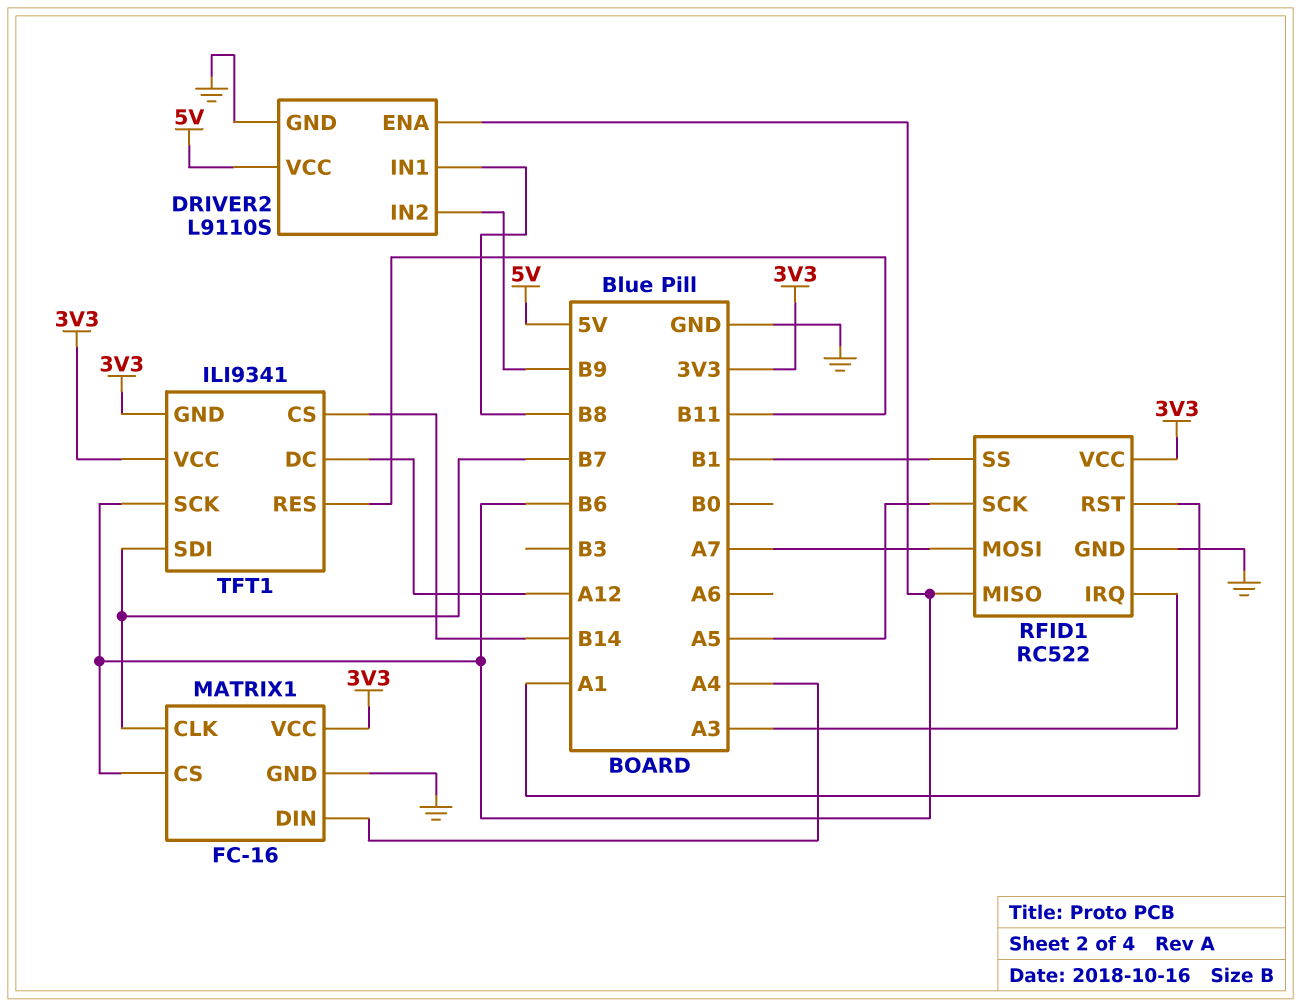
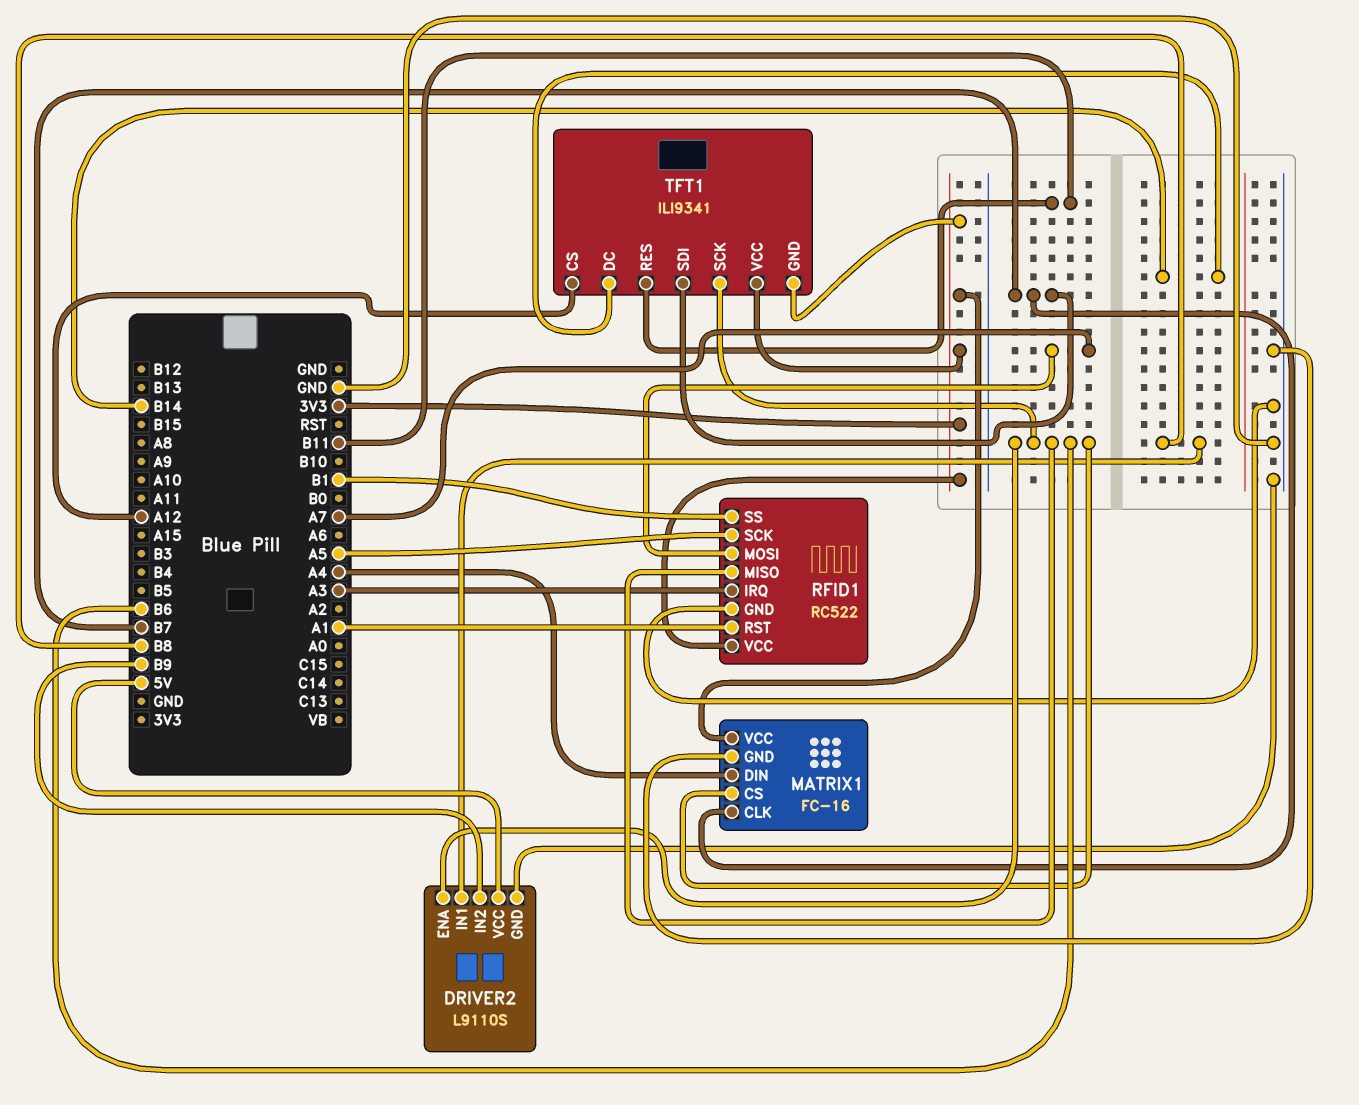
TFT1 pin CS: B14 -> A12
TFT1 pin DC: A12 -> B14

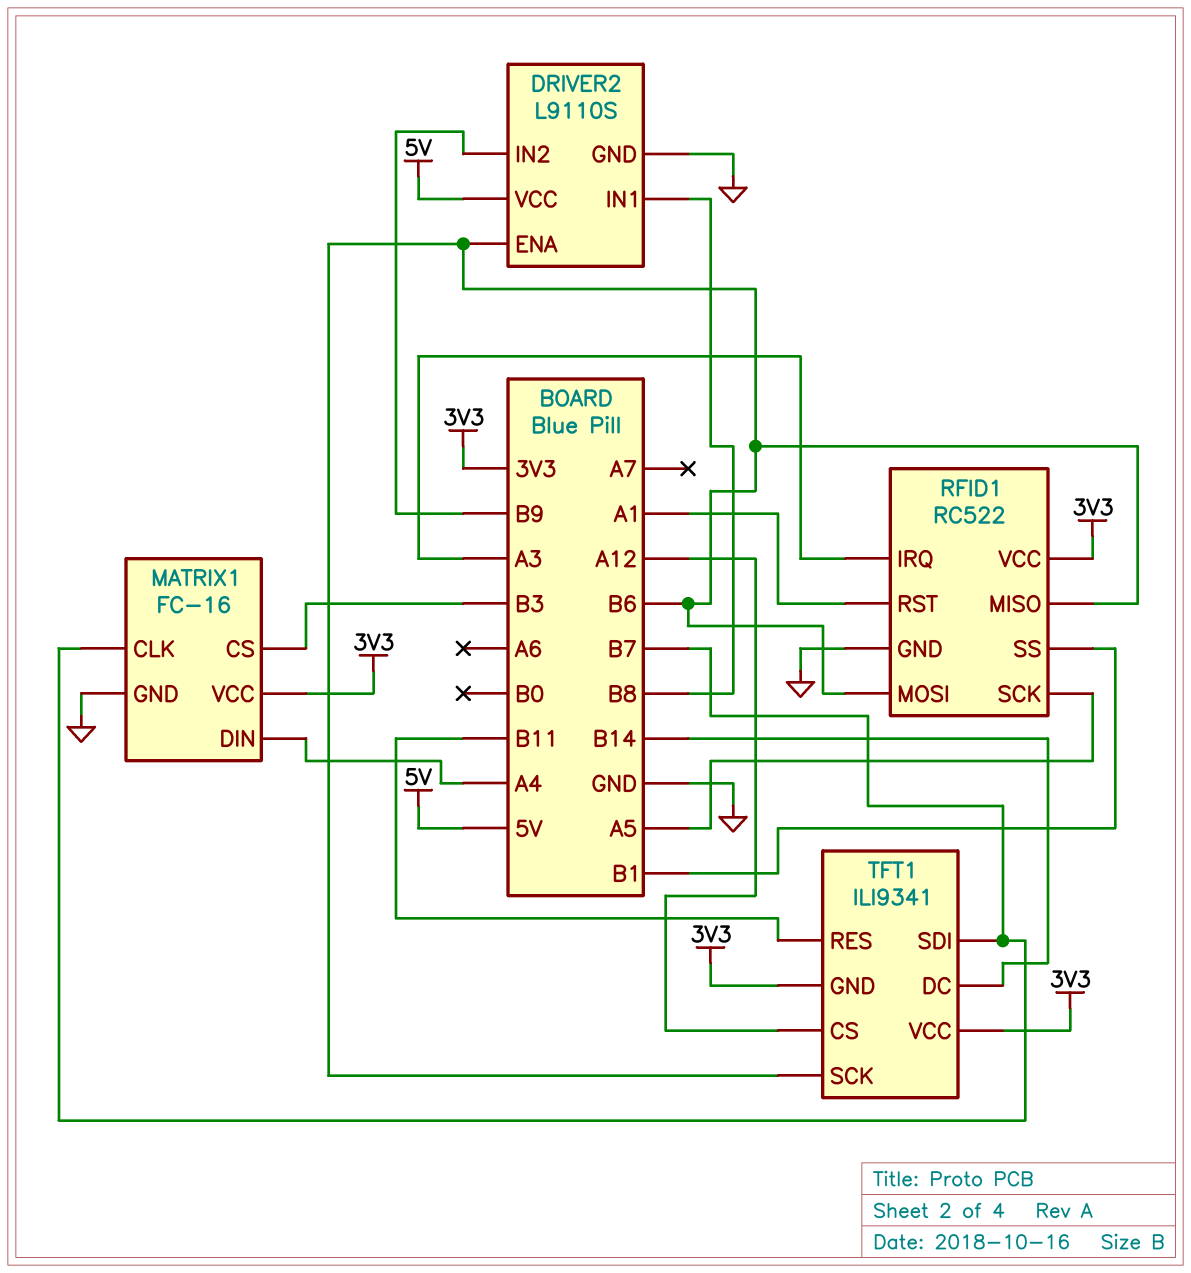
MATRIX1 pin CS: B6 -> B3
RFID1 pin MOSI: A7 -> B6

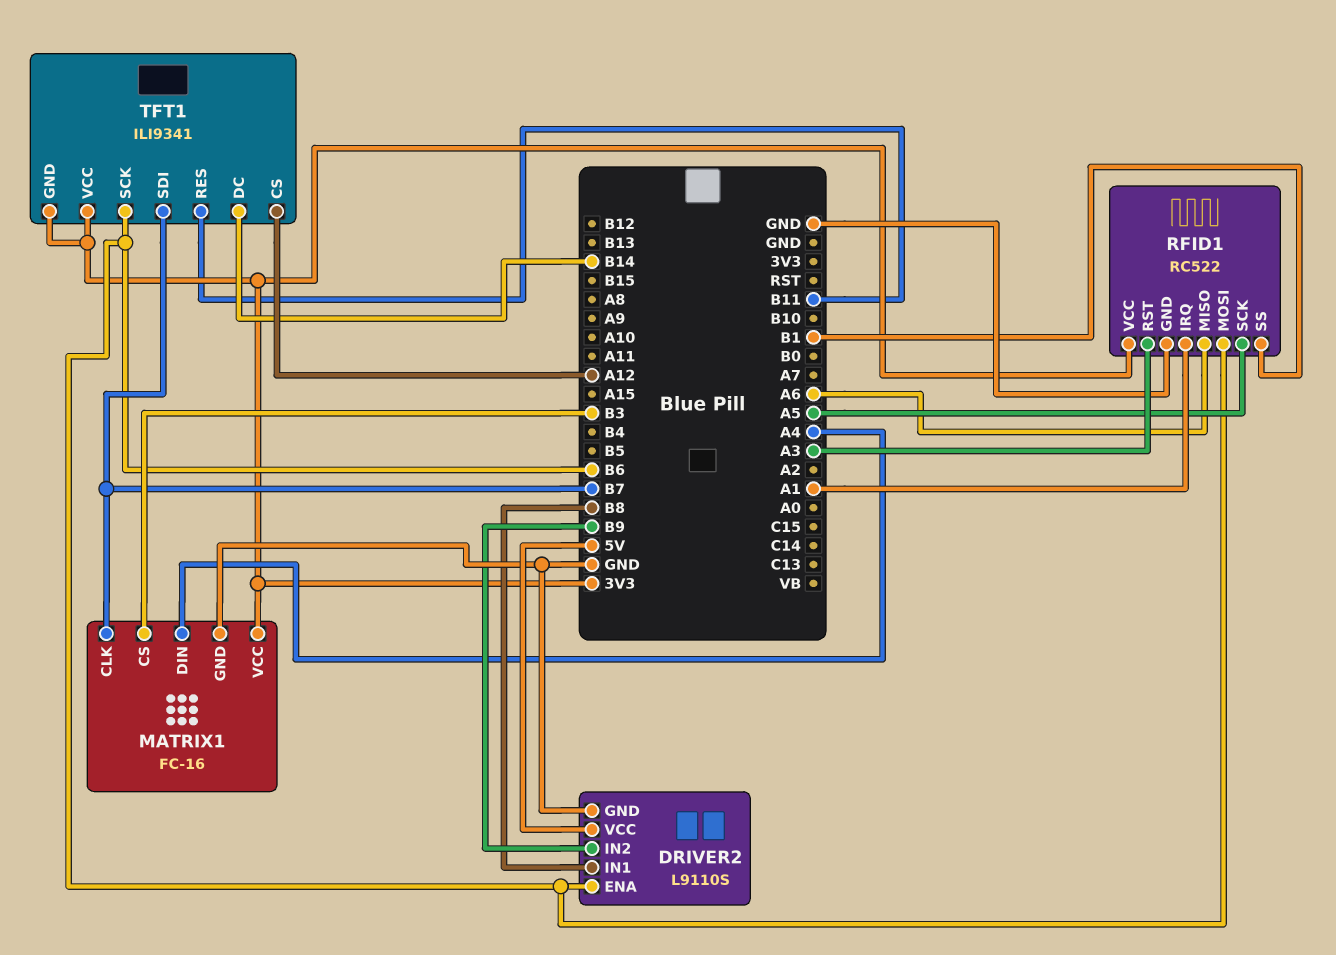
RFID1 pin IRQ: A3 -> A1
RFID1 pin MISO: B6 -> A6
RFID1 pin RST: A1 -> A3

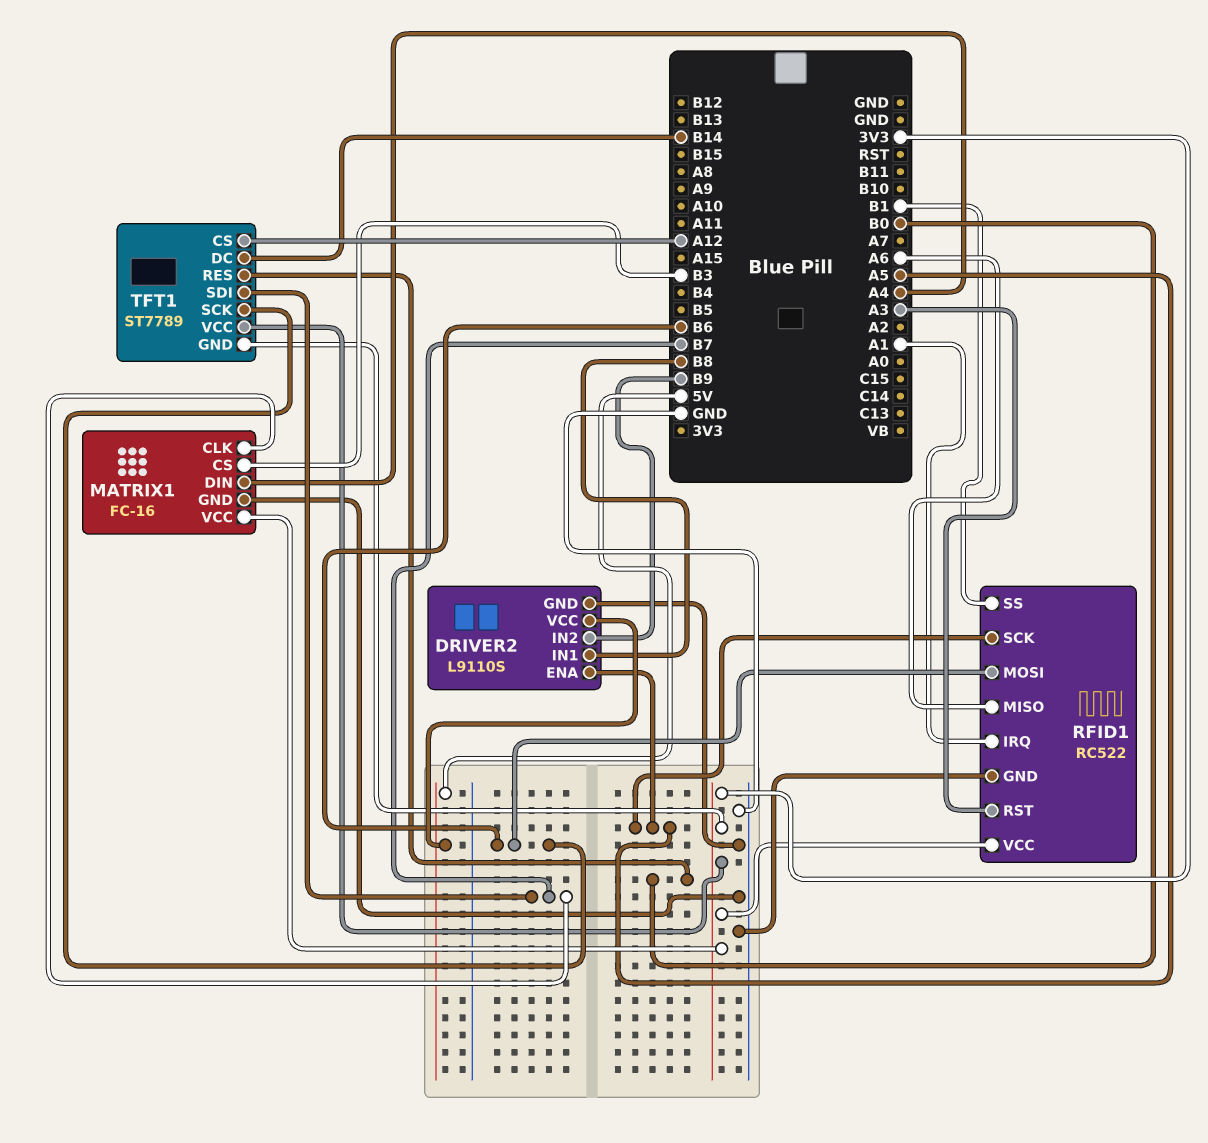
DRIVER2 pin ENA: B6 -> A5
TFT1: ILI9341 -> ST7789
TFT1 pin RES: B11 -> B0

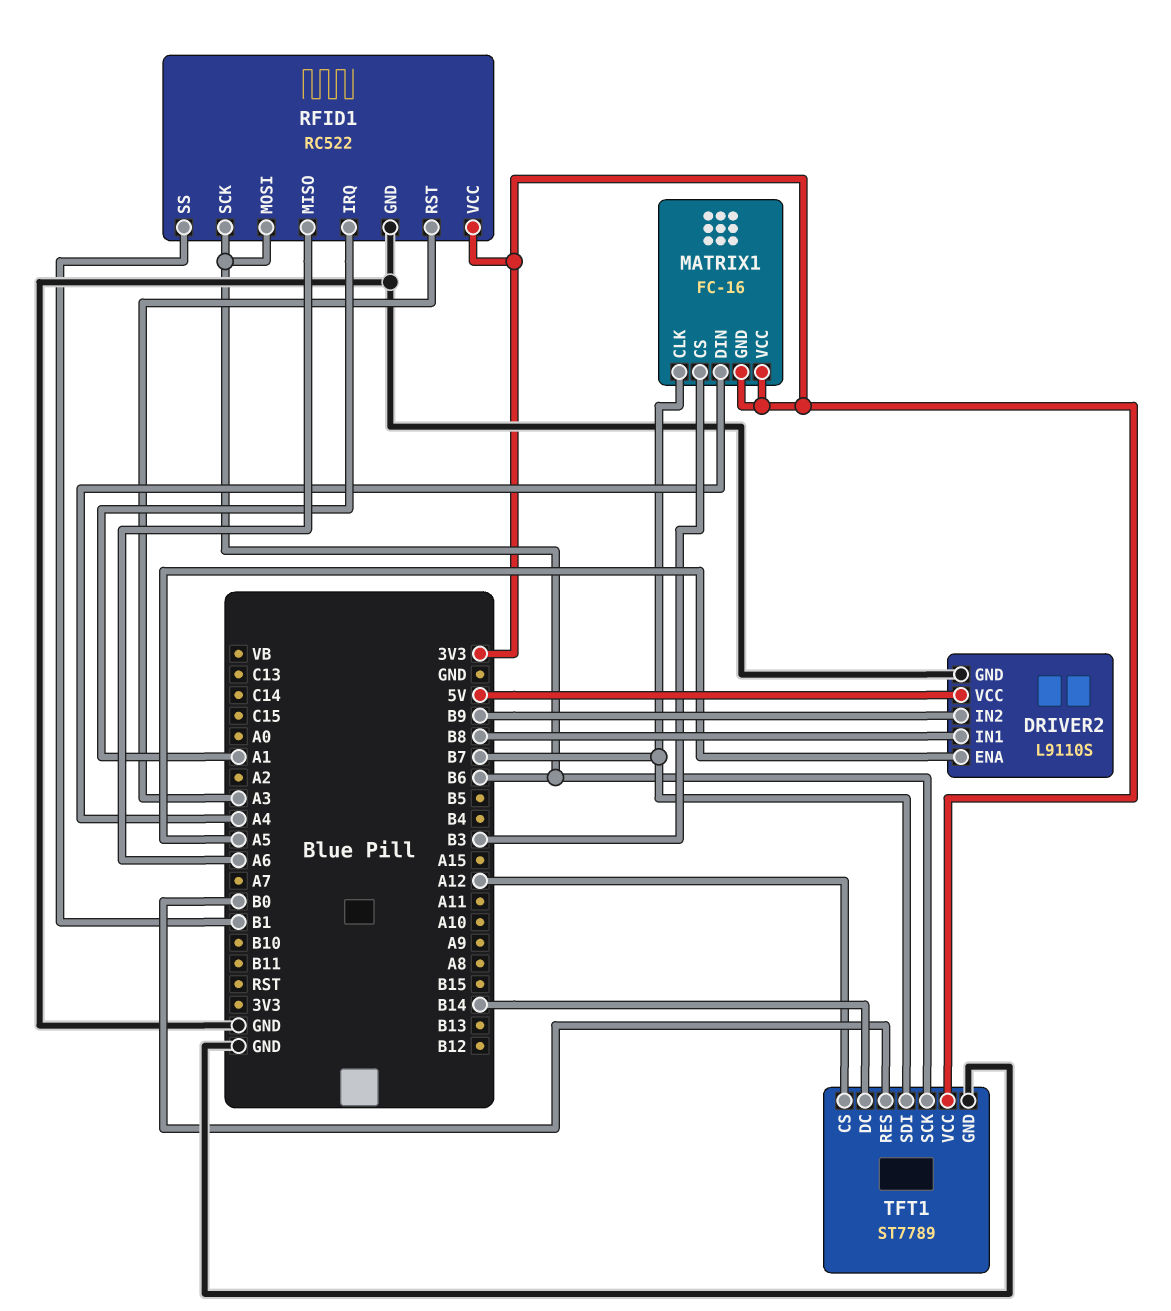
MATRIX1 pin GND: GND -> 3V3
RFID1 pin SCK: A5 -> B6
TFT1 pin GND: 3V3 -> GND

